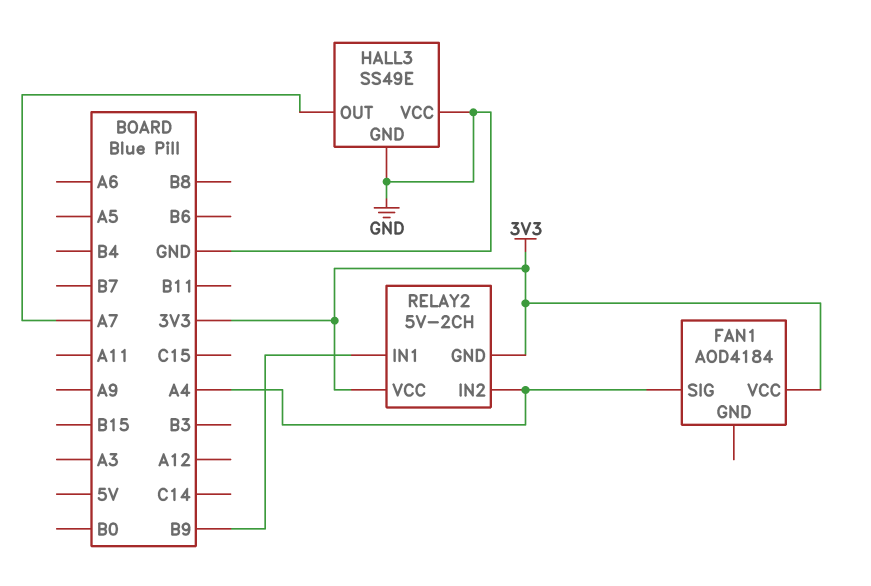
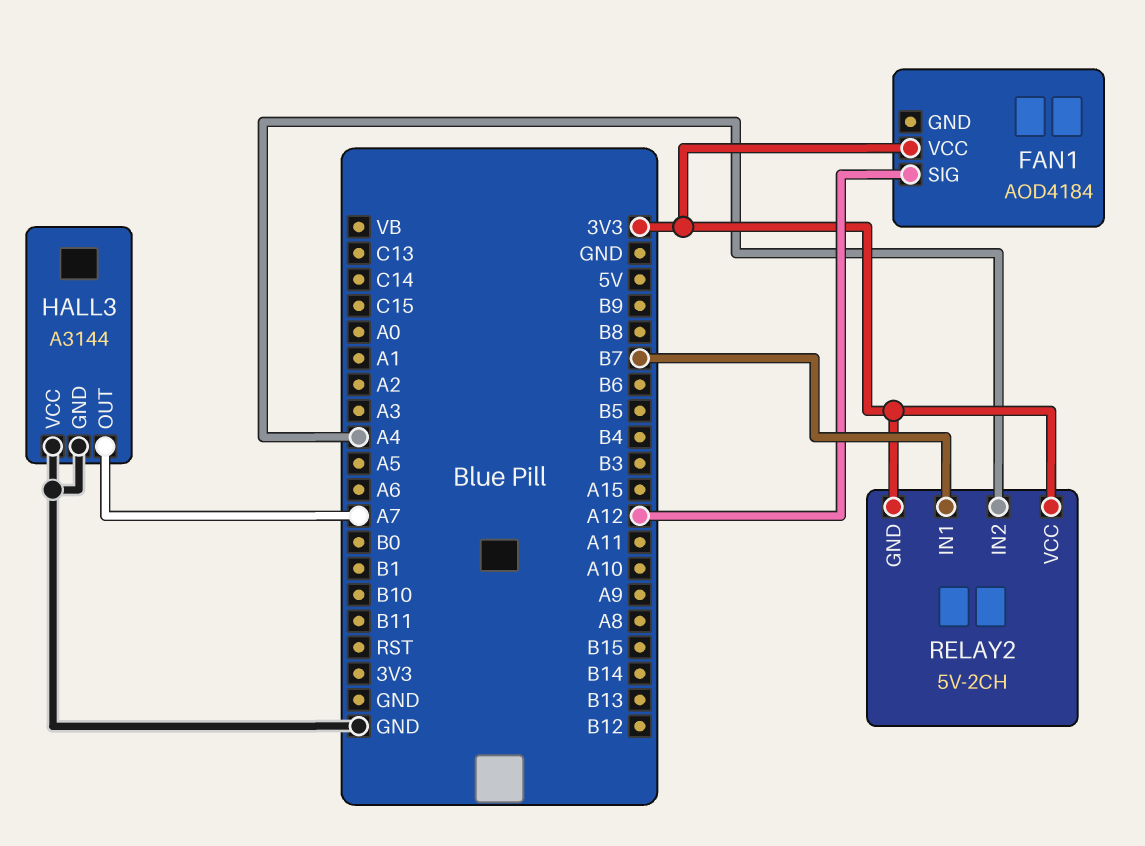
FAN1 pin SIG: A4 -> A12
HALL3: SS49E -> A3144
RELAY2 pin IN1: B9 -> B7

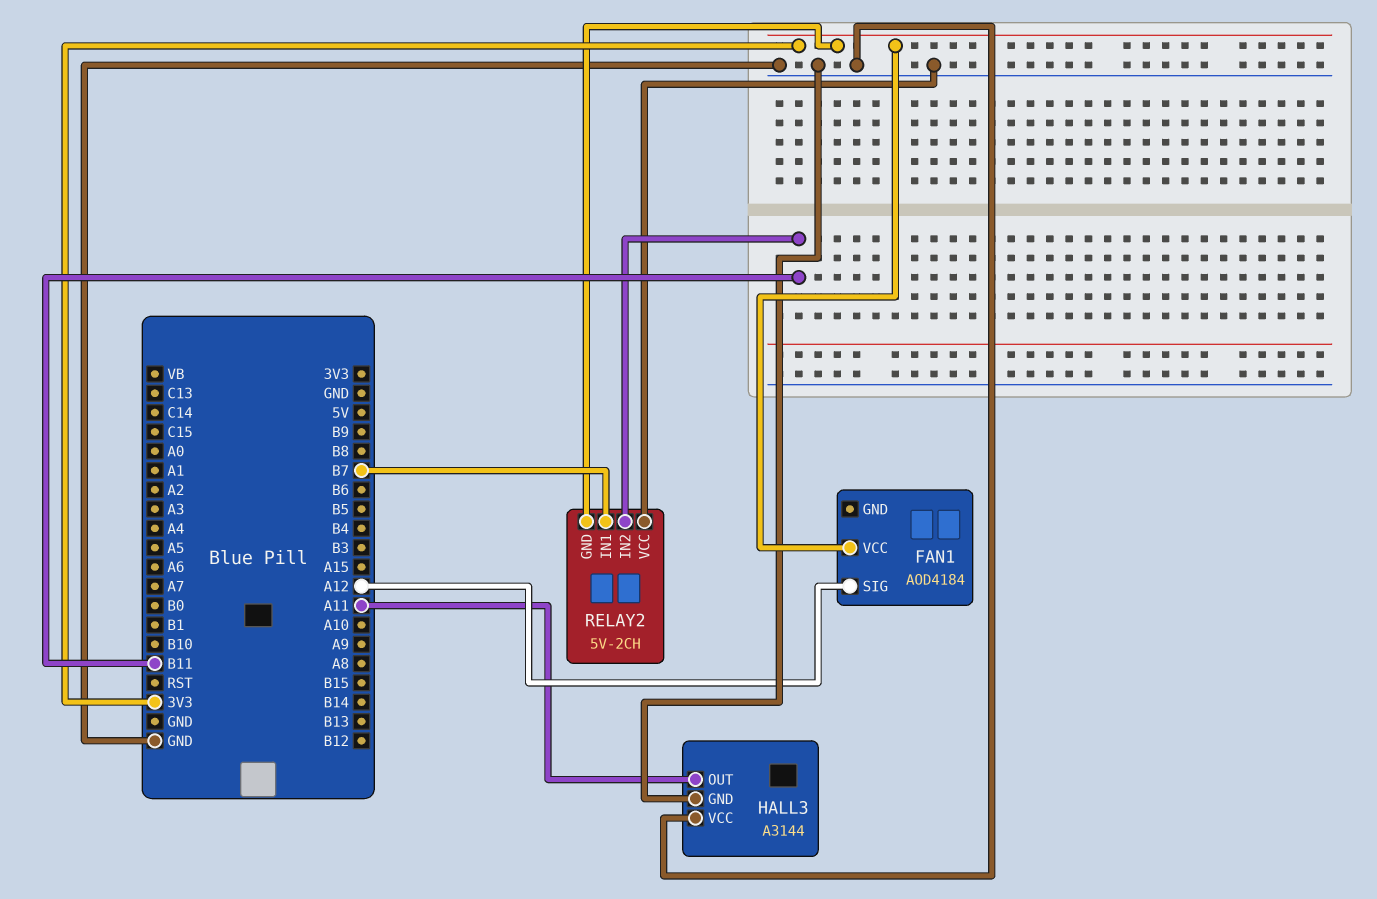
HALL3 pin OUT: A7 -> A11
RELAY2 pin IN2: A4 -> B11
RELAY2 pin VCC: 3V3 -> GND

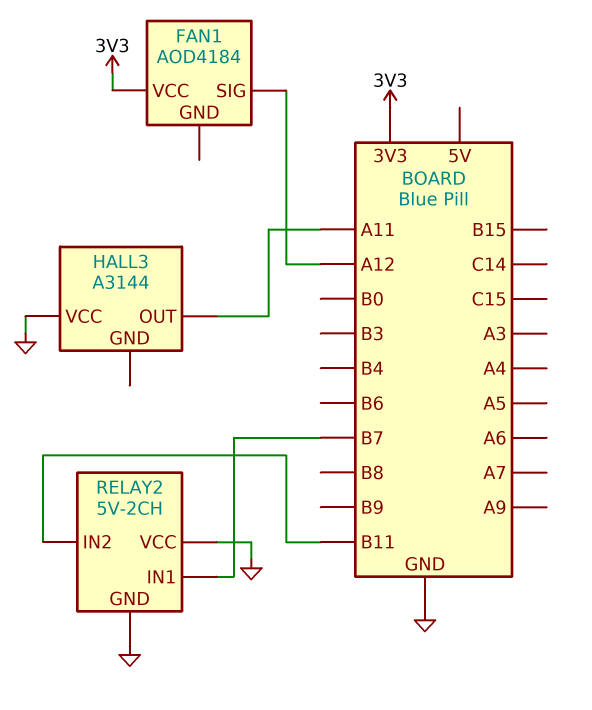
HALL3 pin GND: GND -> none
RELAY2 pin GND: 3V3 -> GND

